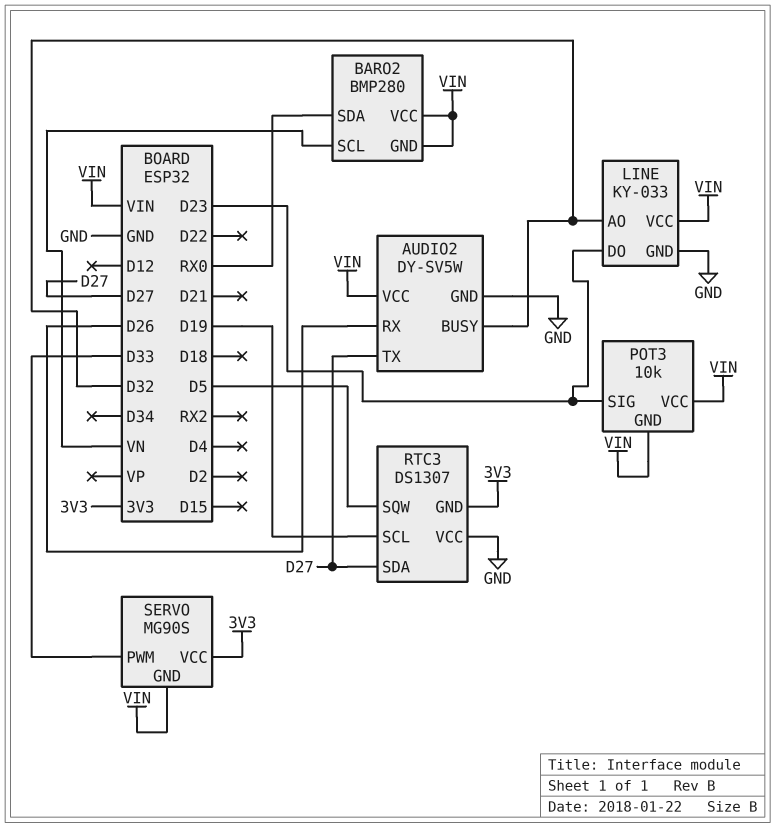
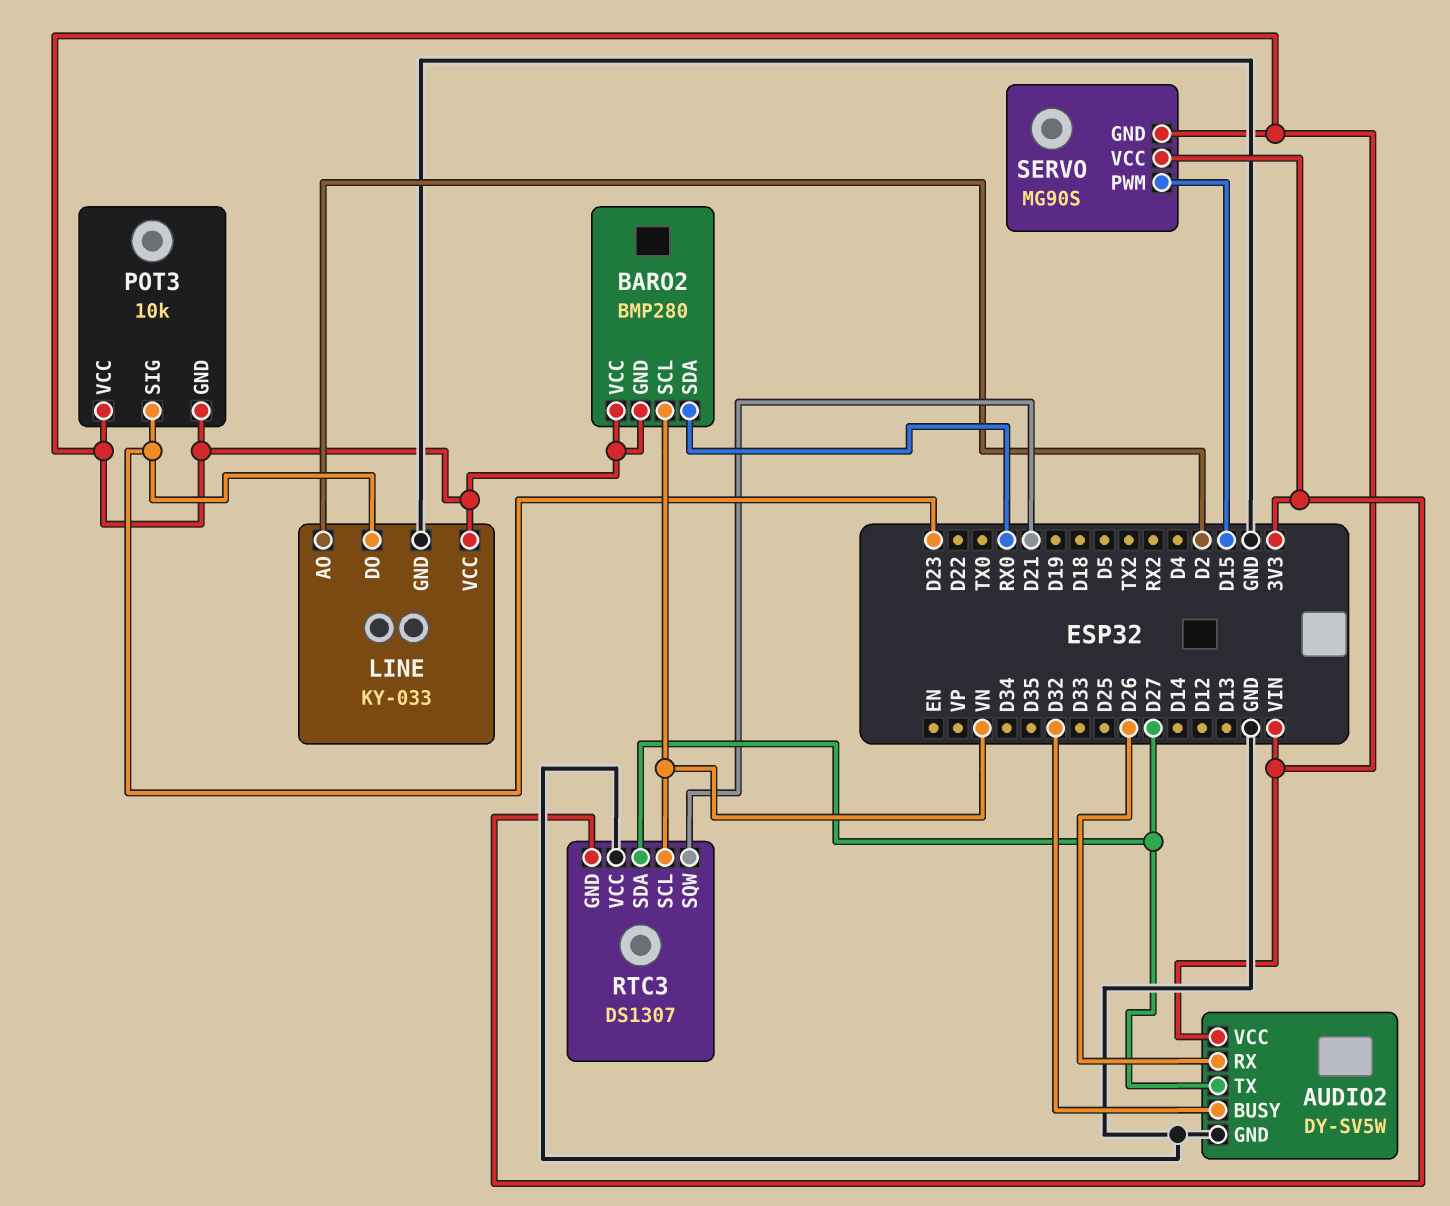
LINE pin AO: D32 -> D2
RTC3 pin SCL: D19 -> VN
RTC3 pin SQW: D5 -> D21
SERVO pin PWM: D33 -> D15

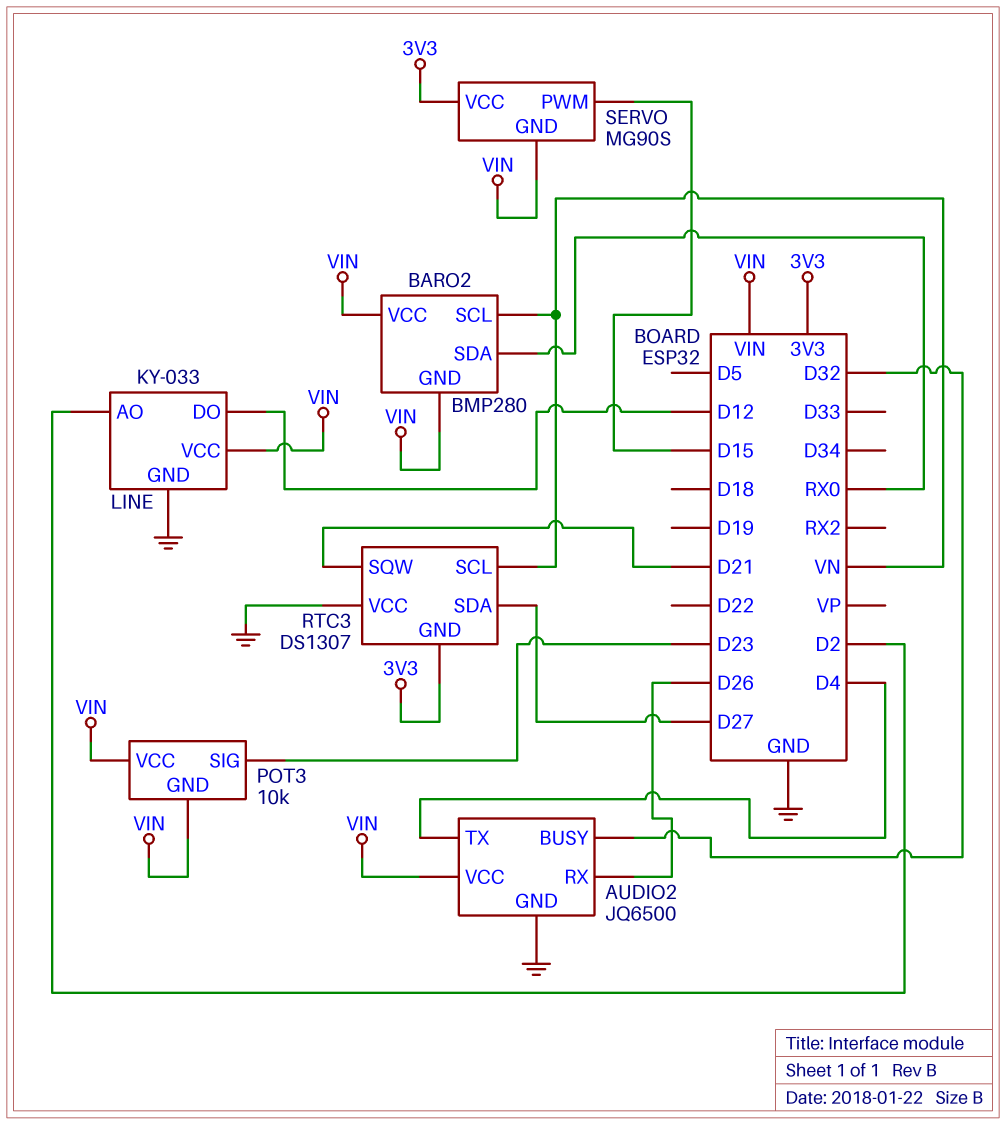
AUDIO2: DY-SV5W -> JQ6500
AUDIO2 pin TX: D27 -> D4
LINE pin DO: D23 -> D12

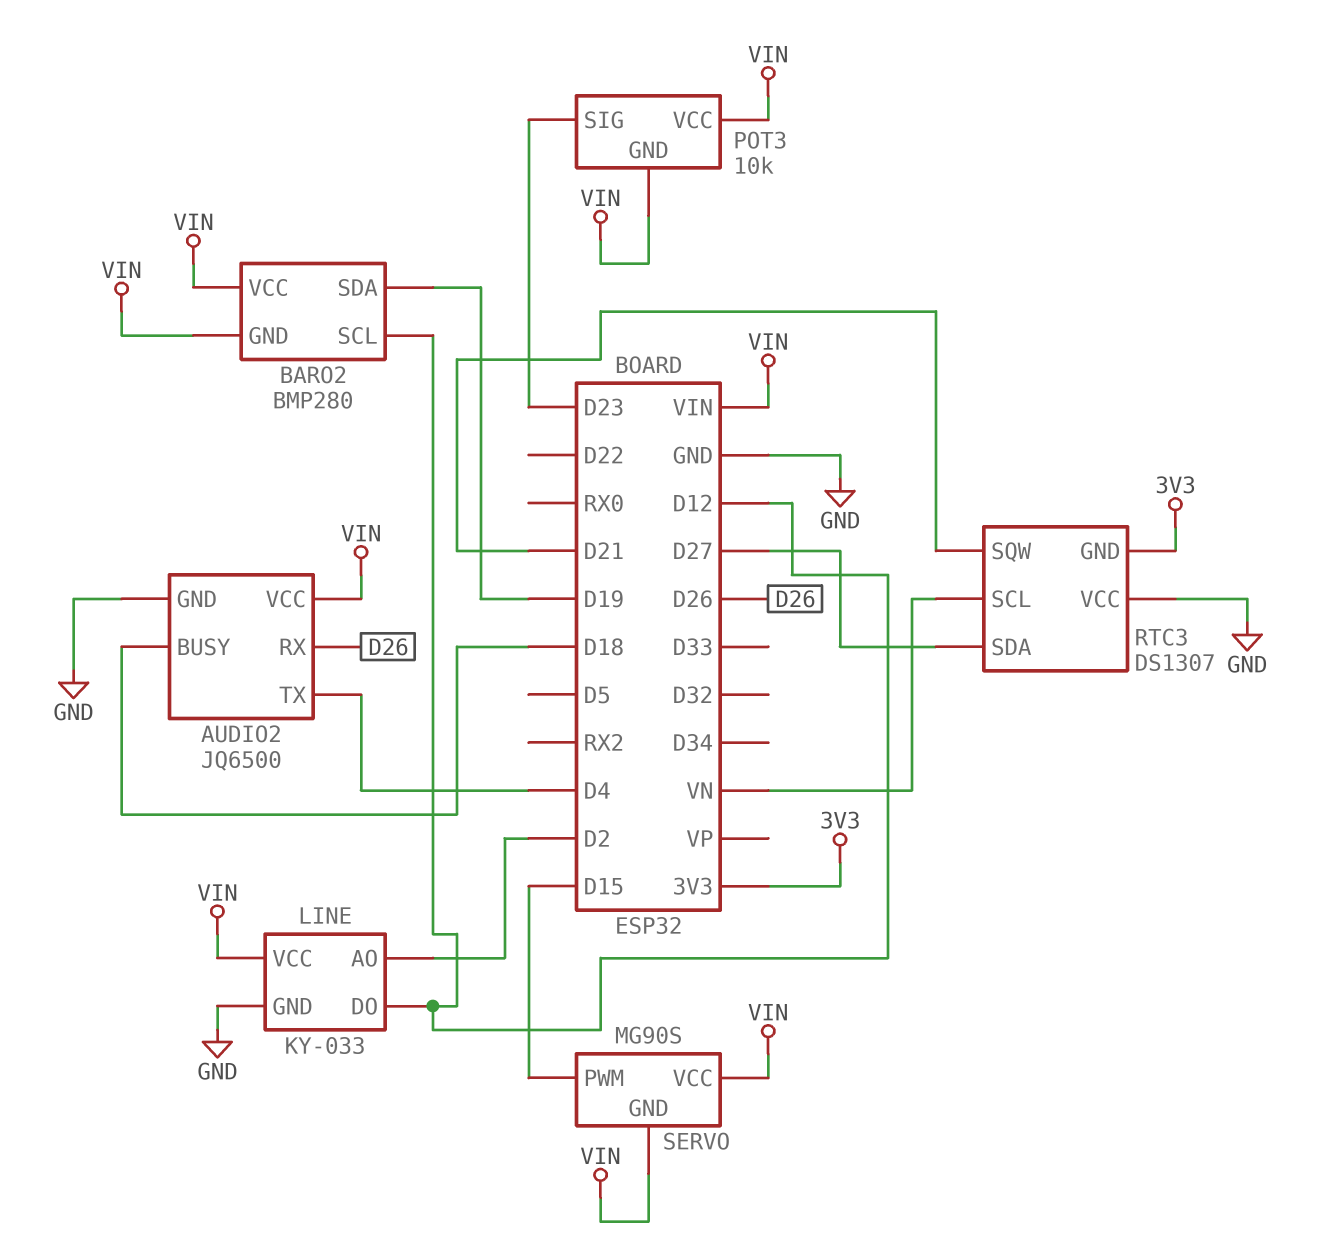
AUDIO2 pin BUSY: D32 -> D18
BARO2 pin SCL: VN -> D12
BARO2 pin SDA: RX0 -> D19
SERVO pin VCC: 3V3 -> VIN

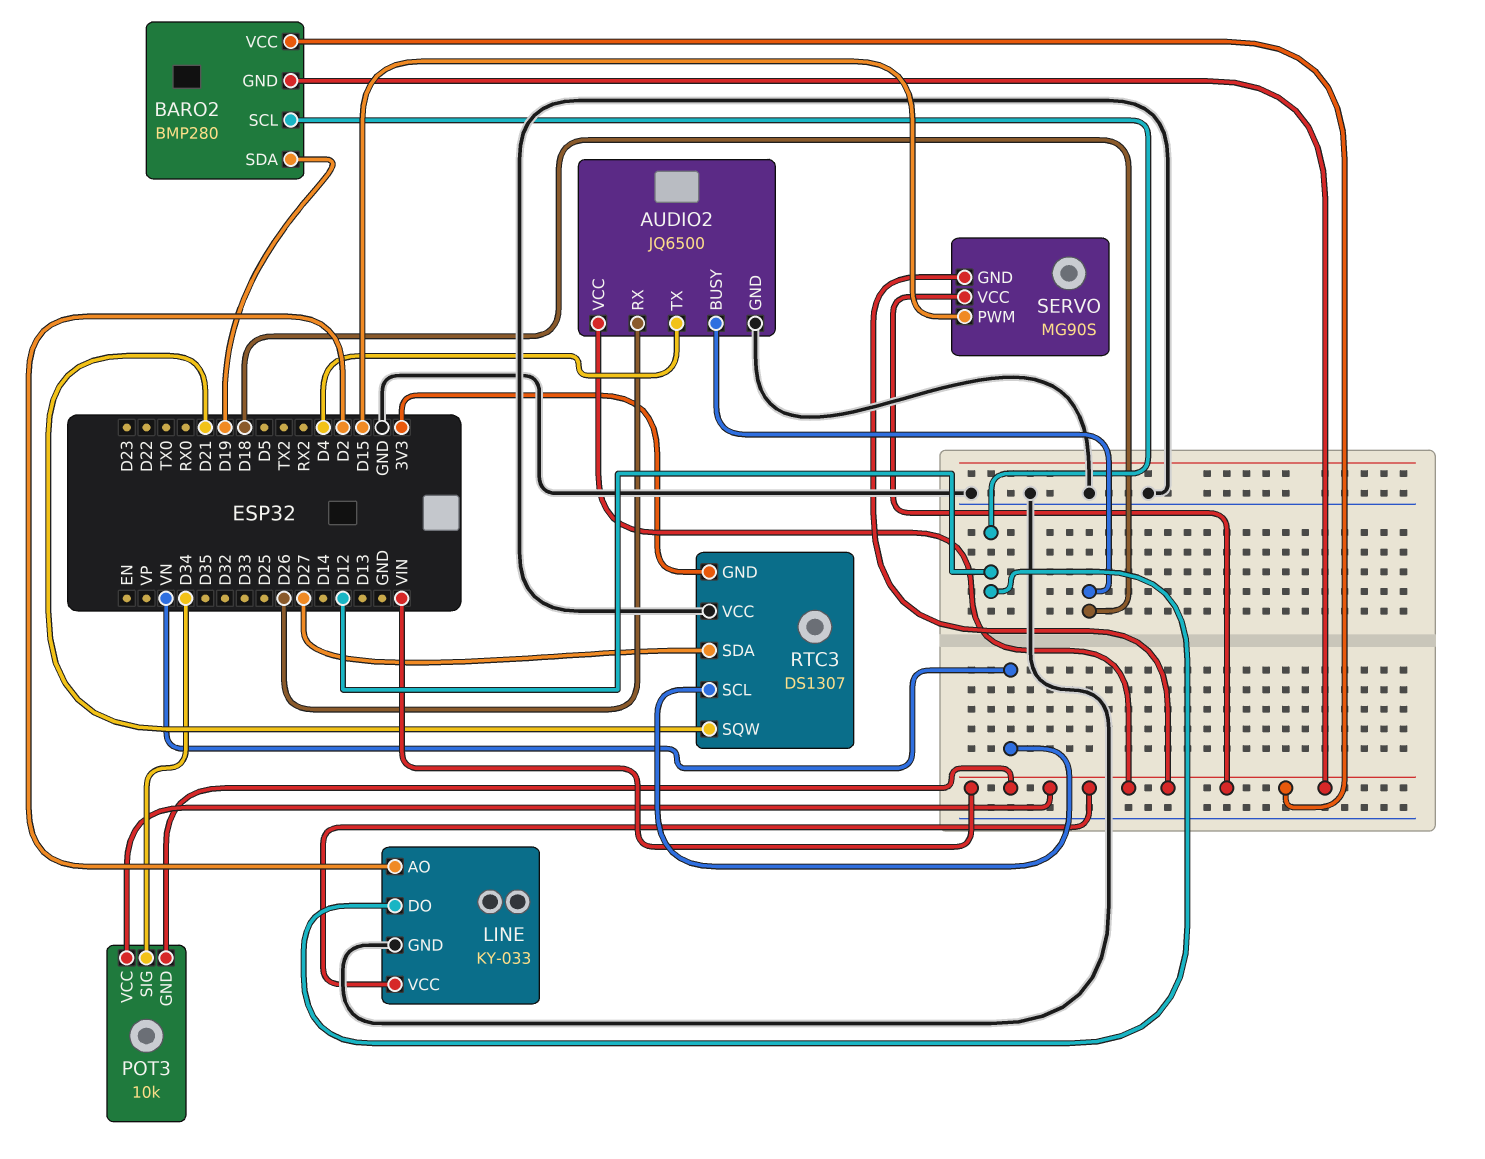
POT3 pin SIG: D23 -> D34

